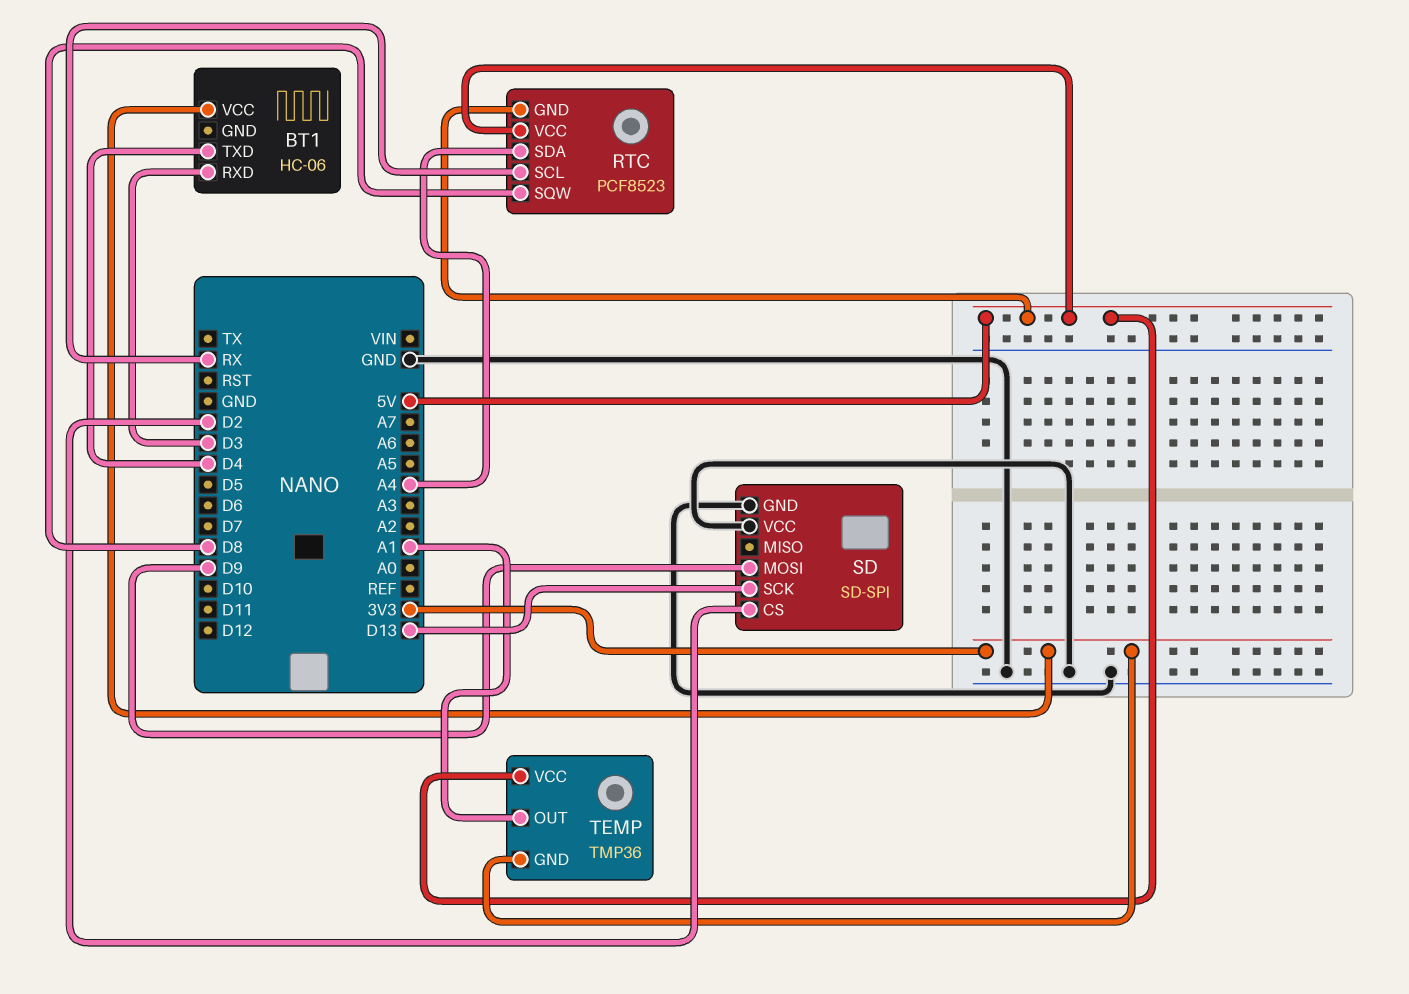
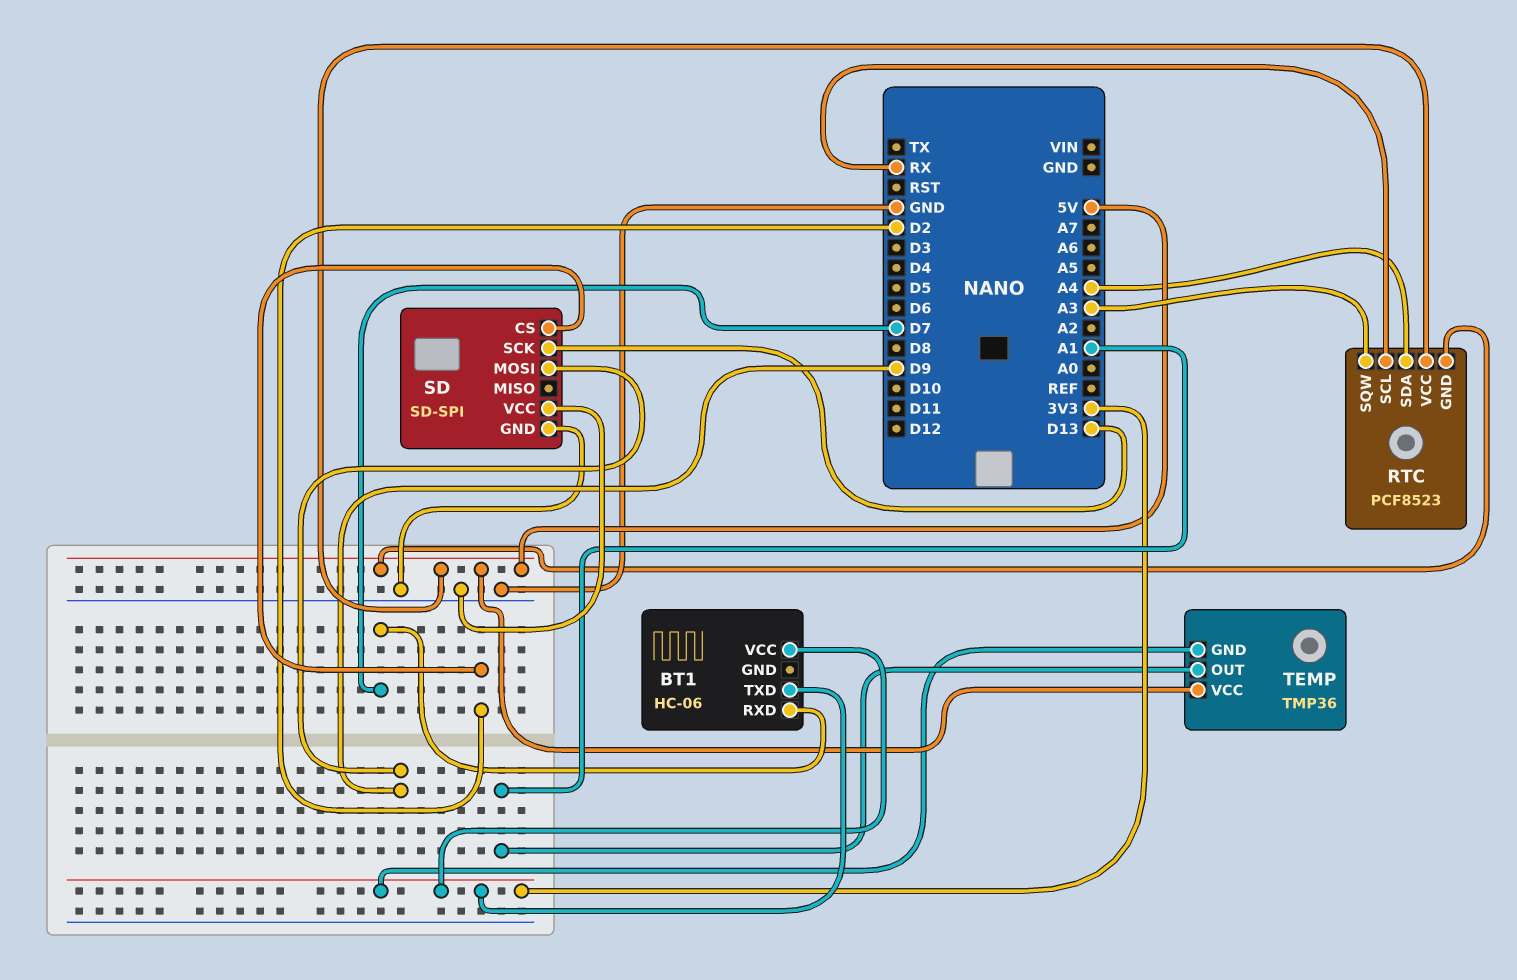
BT1 pin RXD: D3 -> D7
BT1 pin TXD: D4 -> 3V3
RTC pin SQW: D8 -> A3

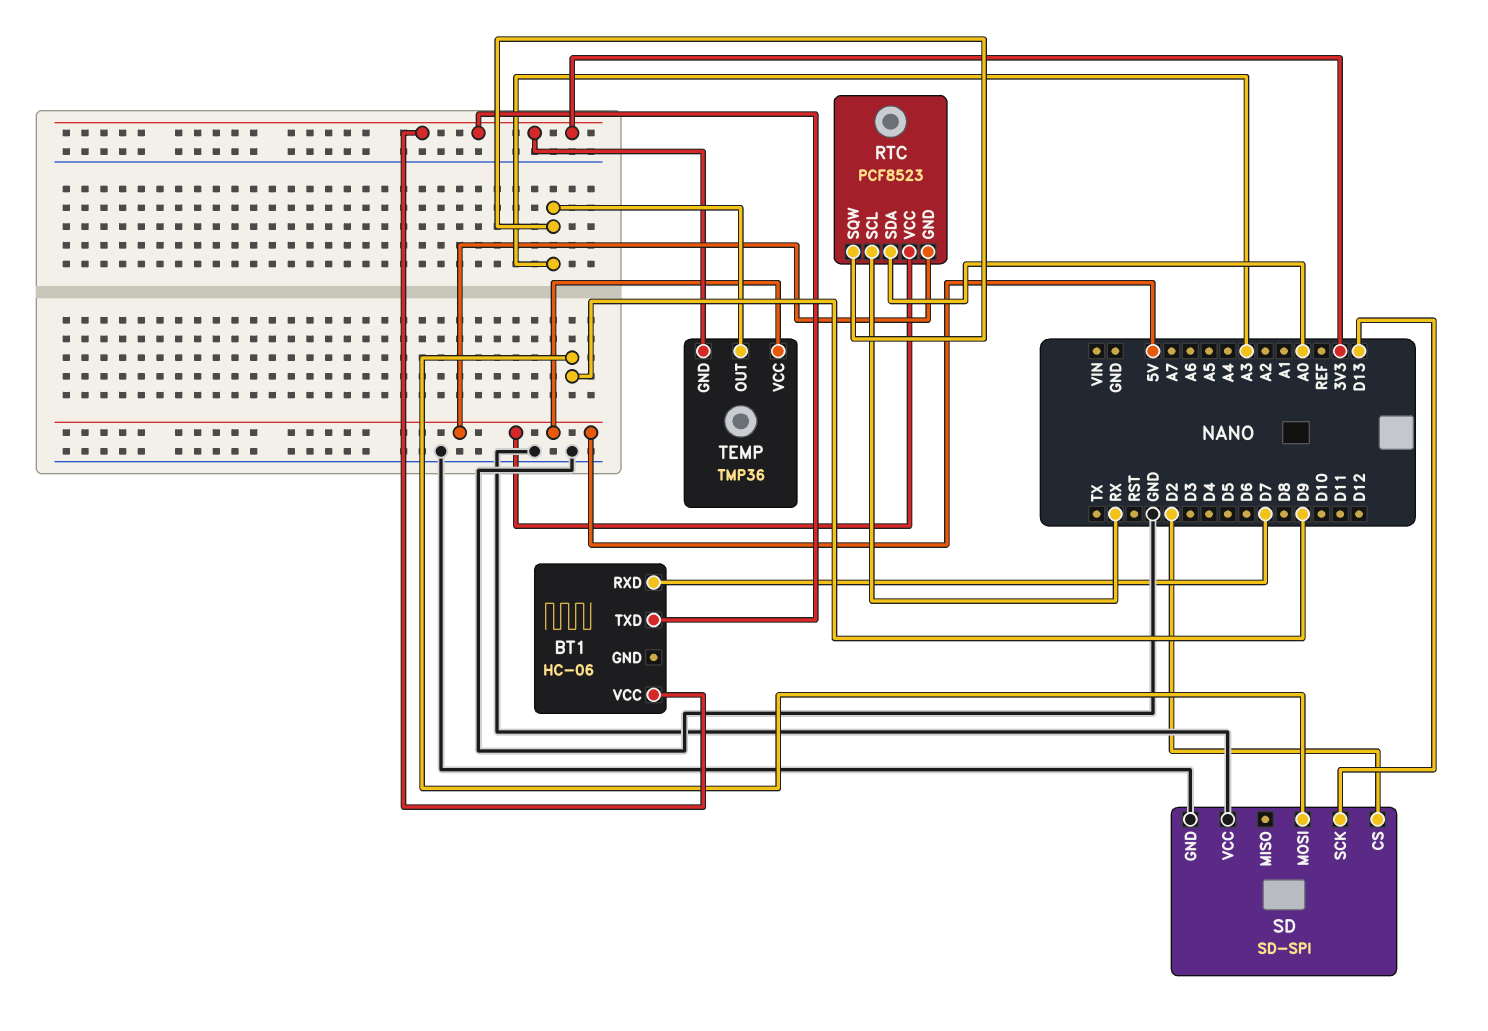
RTC pin SDA: A4 -> A0
TEMP pin OUT: A1 -> A3

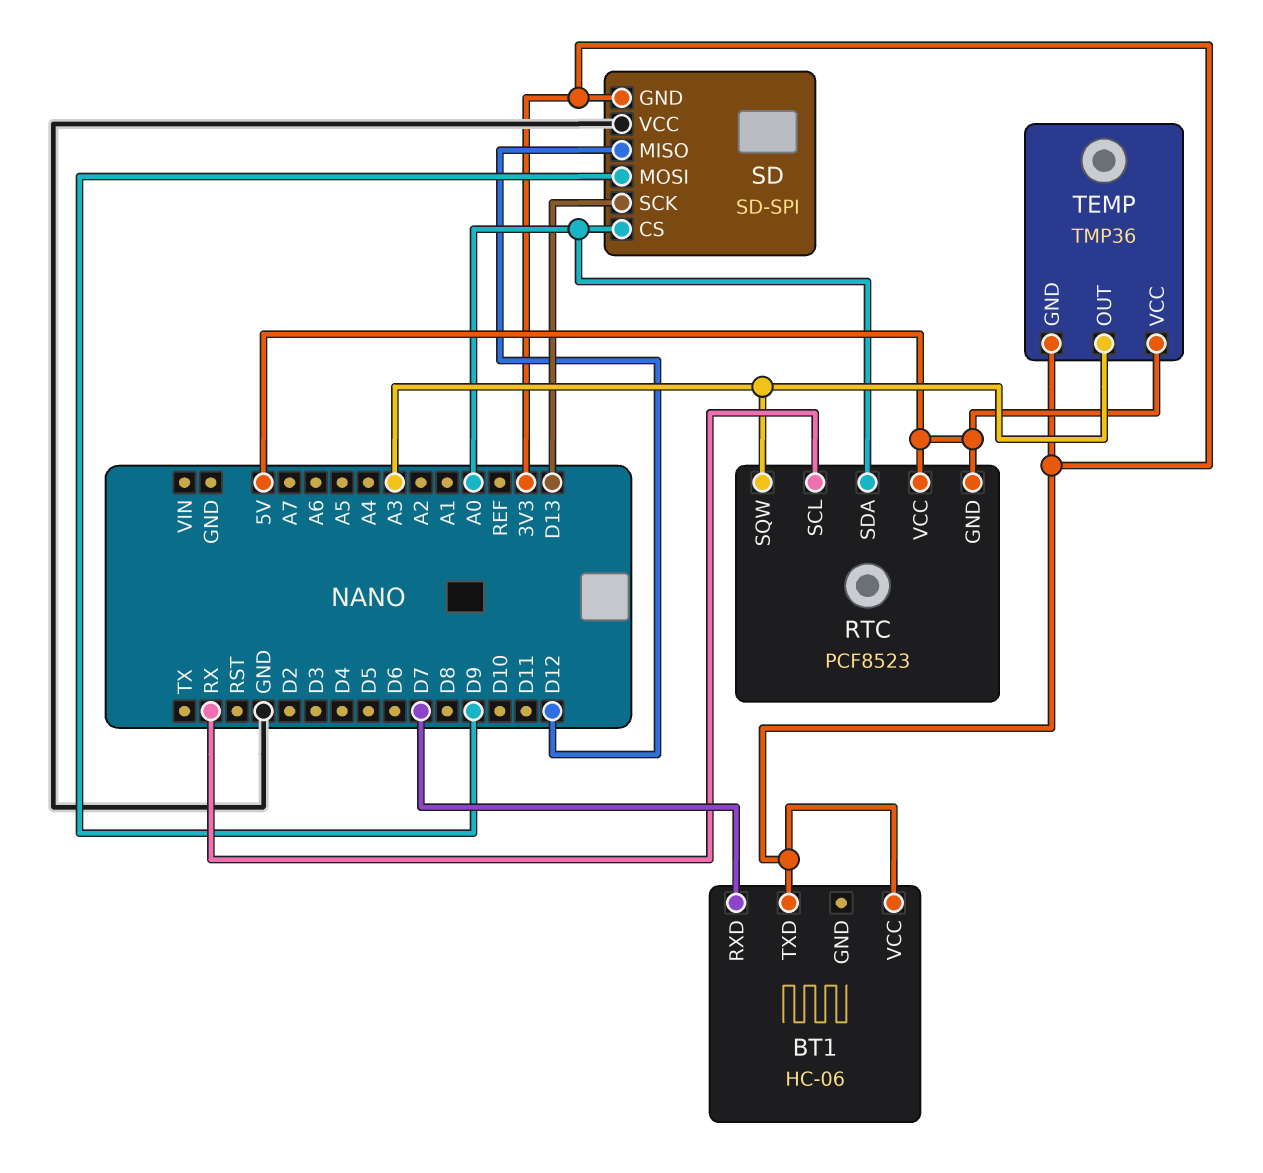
SD pin CS: D2 -> A0
SD pin GND: GND -> 3V3
SD pin MISO: none -> D12

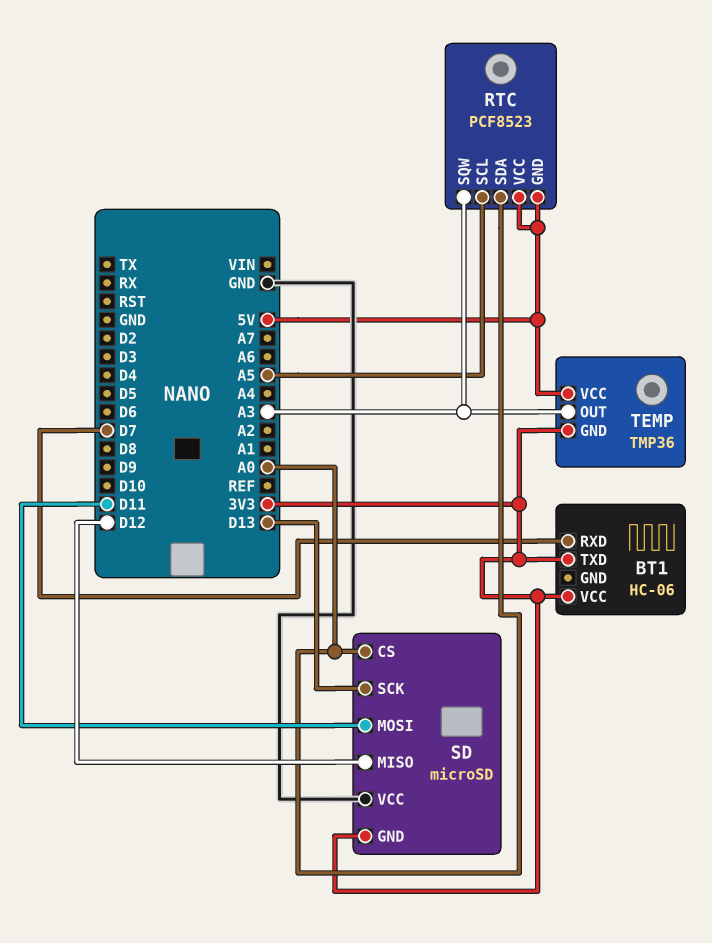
RTC pin SCL: RX -> A5
SD: SD-SPI -> microSD
SD pin MOSI: D9 -> D11

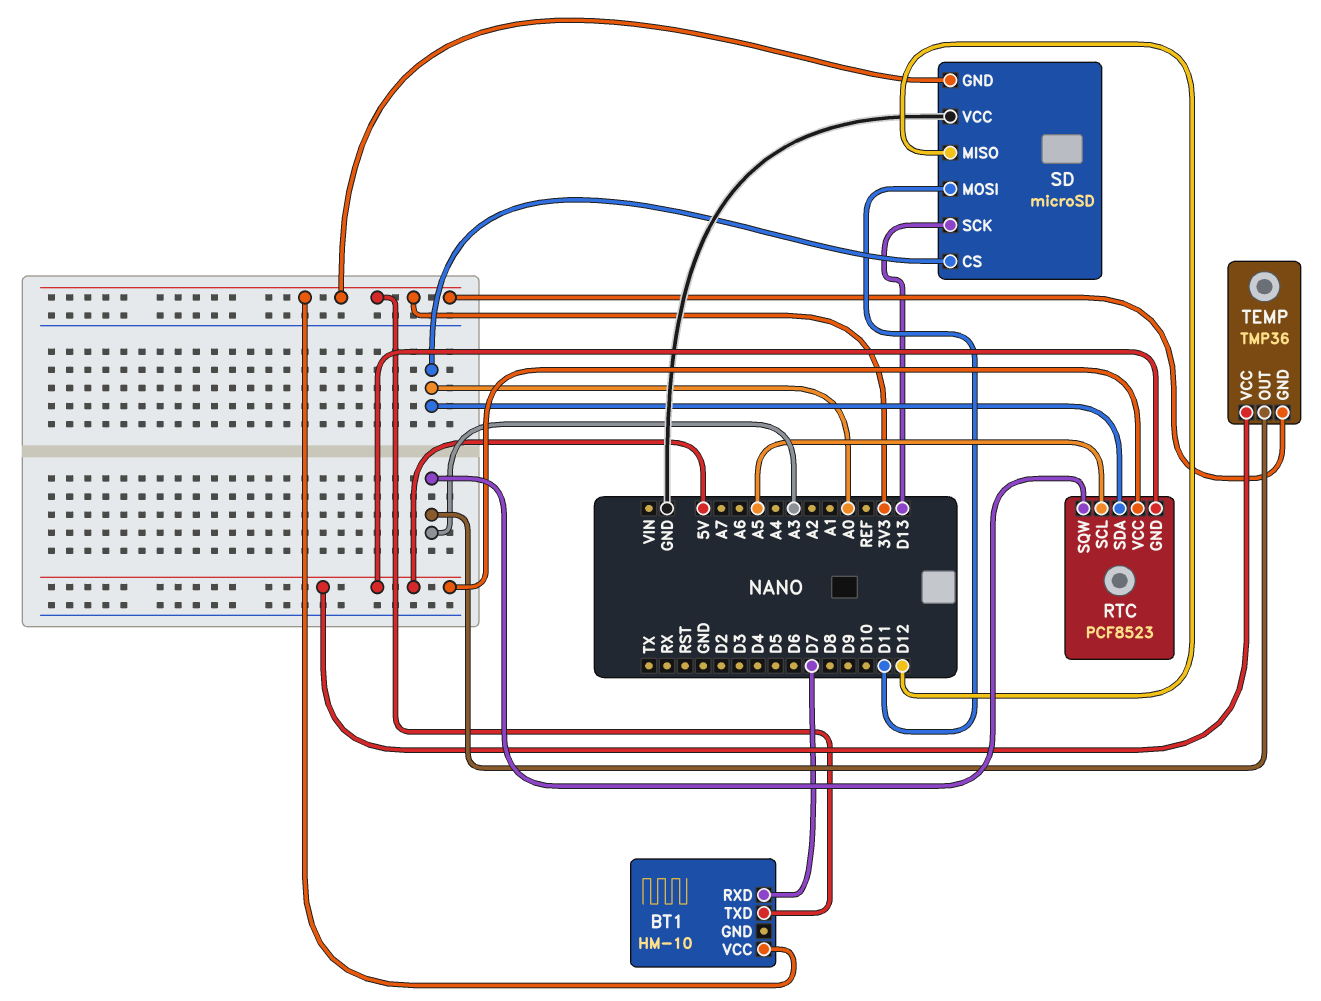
BT1: HC-06 -> HM-10

